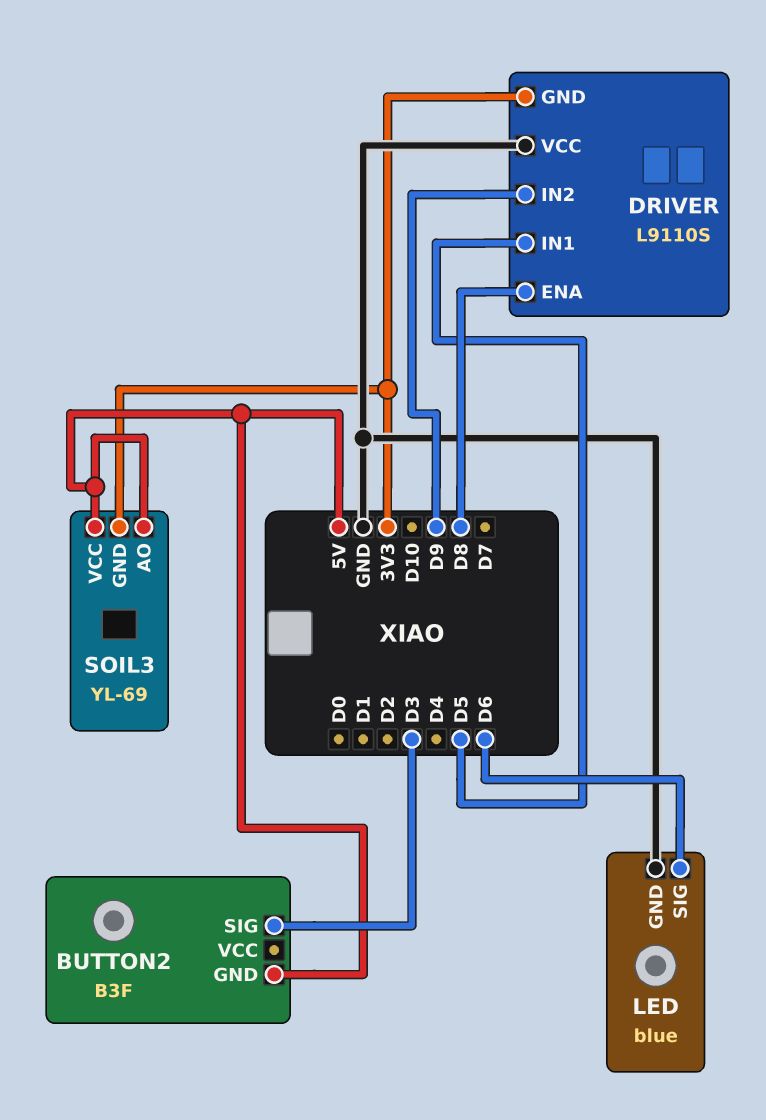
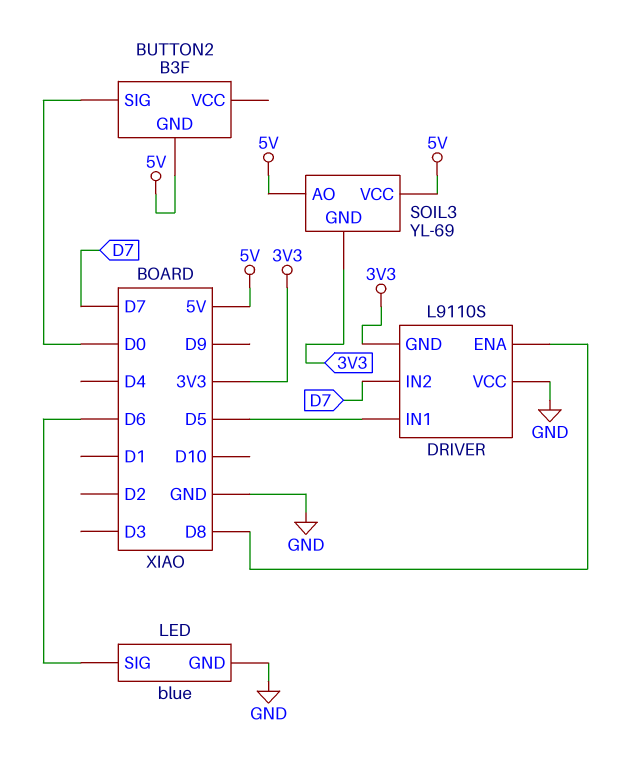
BUTTON2 pin SIG: D3 -> D0
DRIVER pin IN2: D9 -> D7

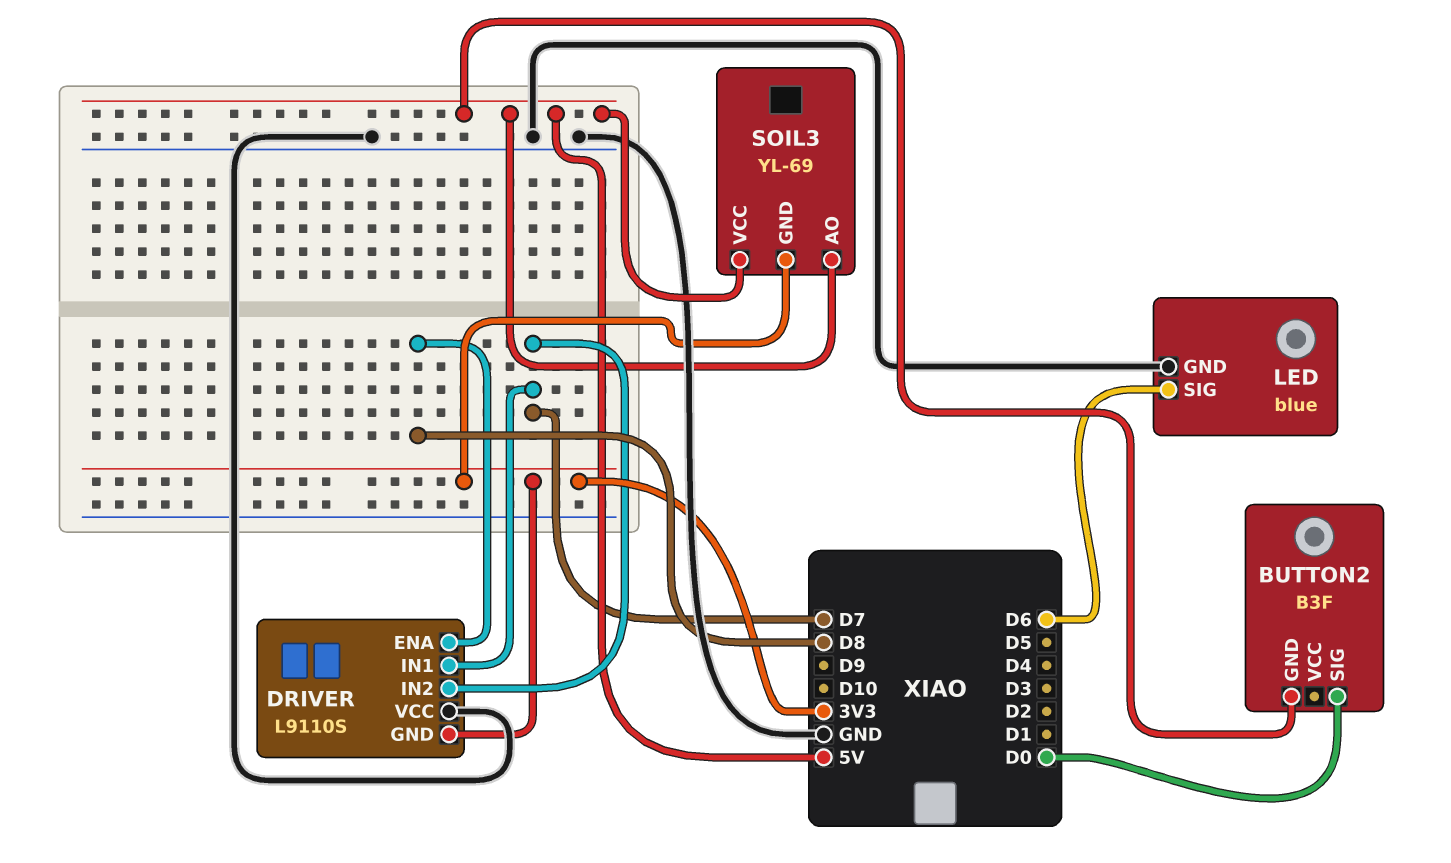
DRIVER pin IN1: D5 -> D7

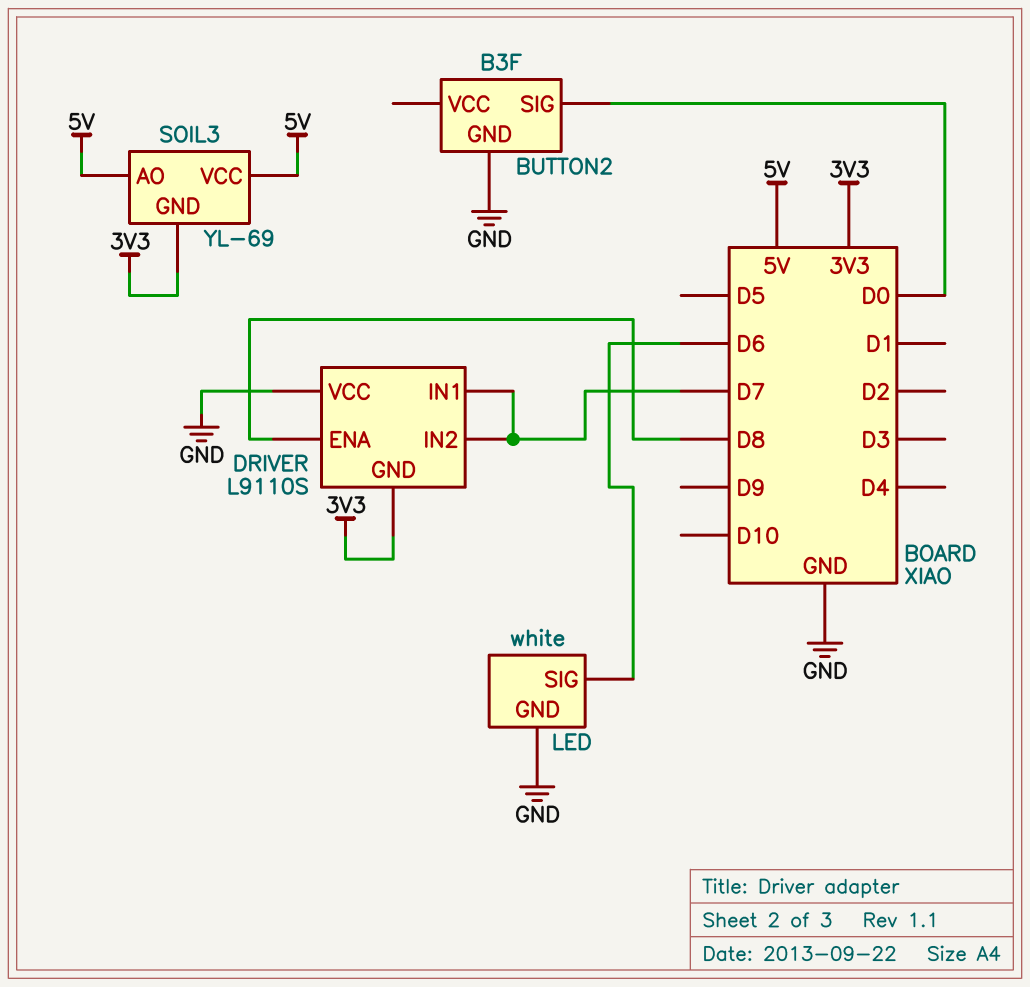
BUTTON2 pin GND: 5V -> GND
LED: blue -> white

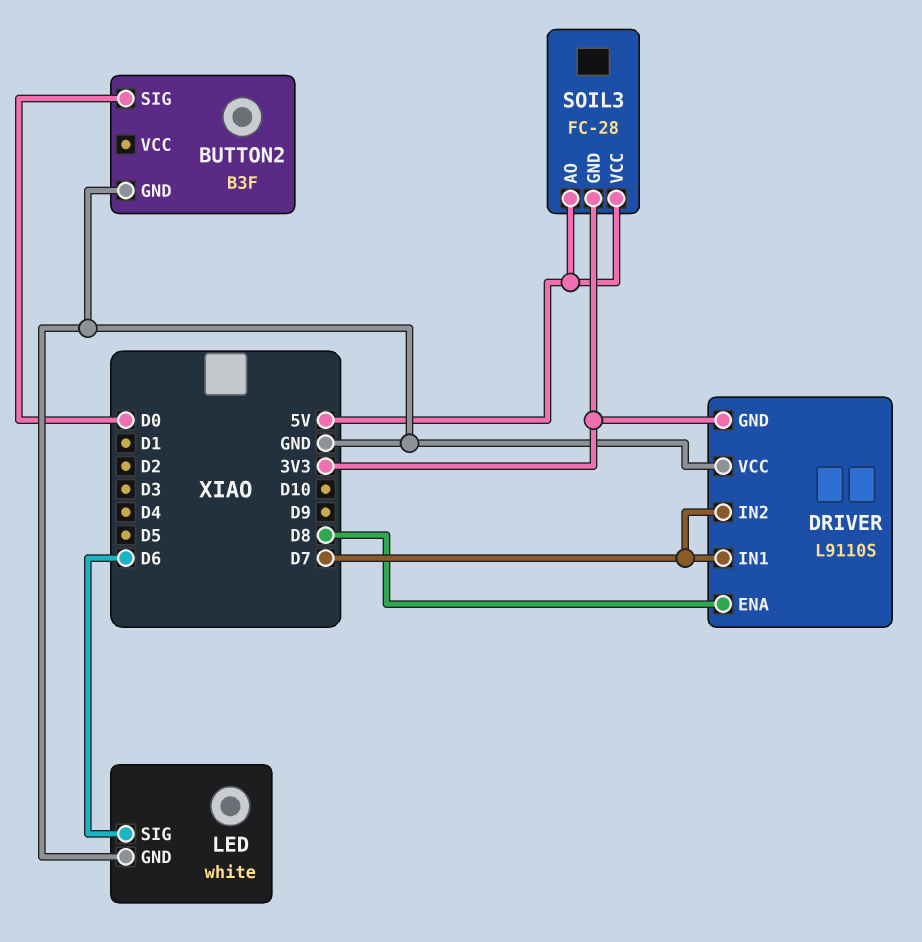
SOIL3: YL-69 -> FC-28

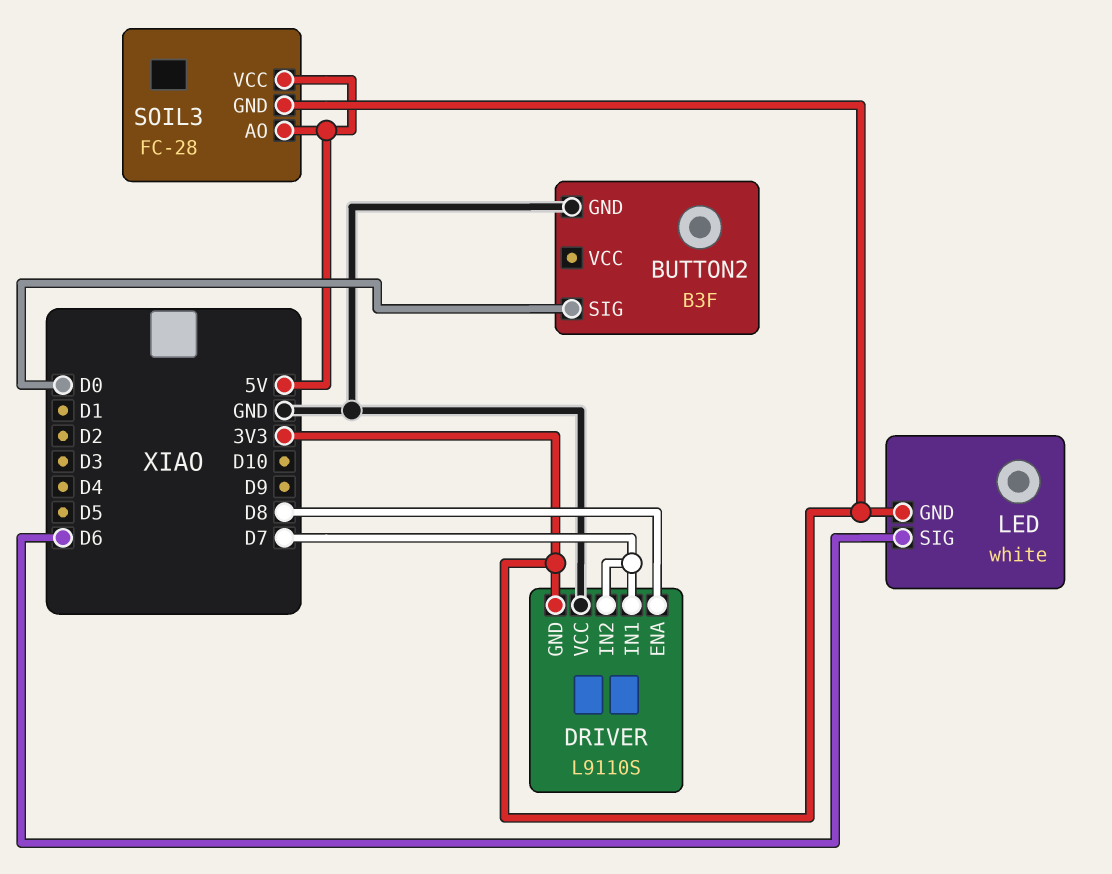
LED pin GND: GND -> 3V3

